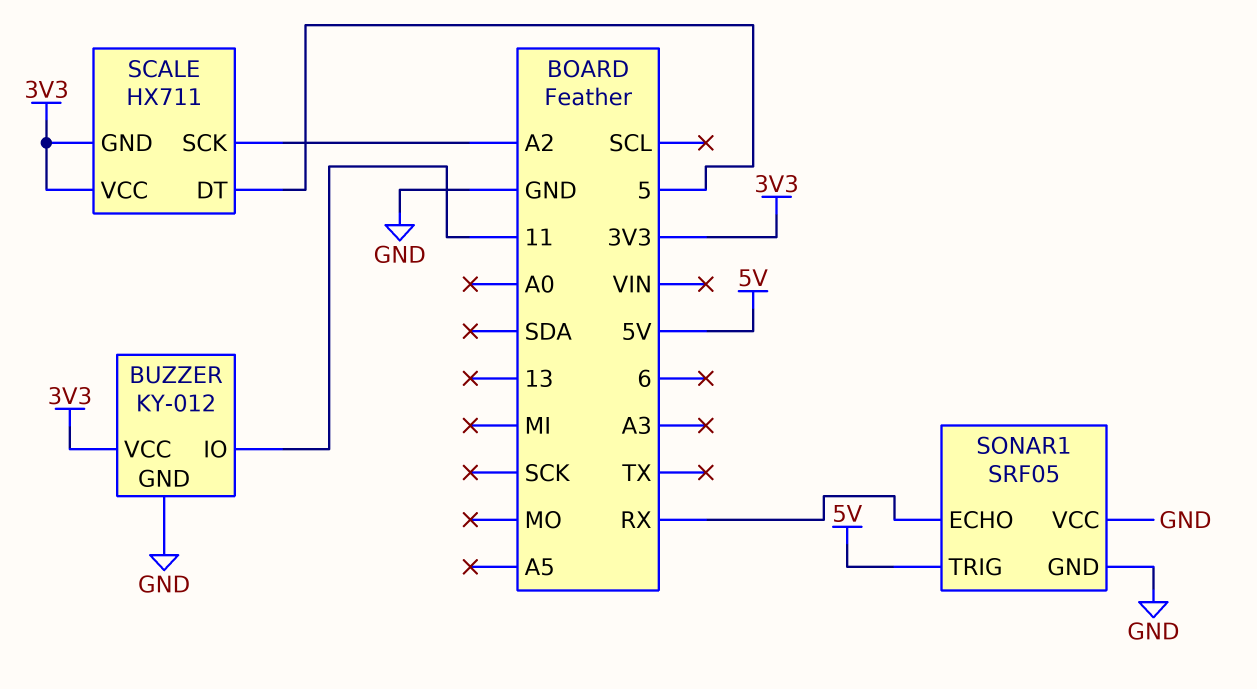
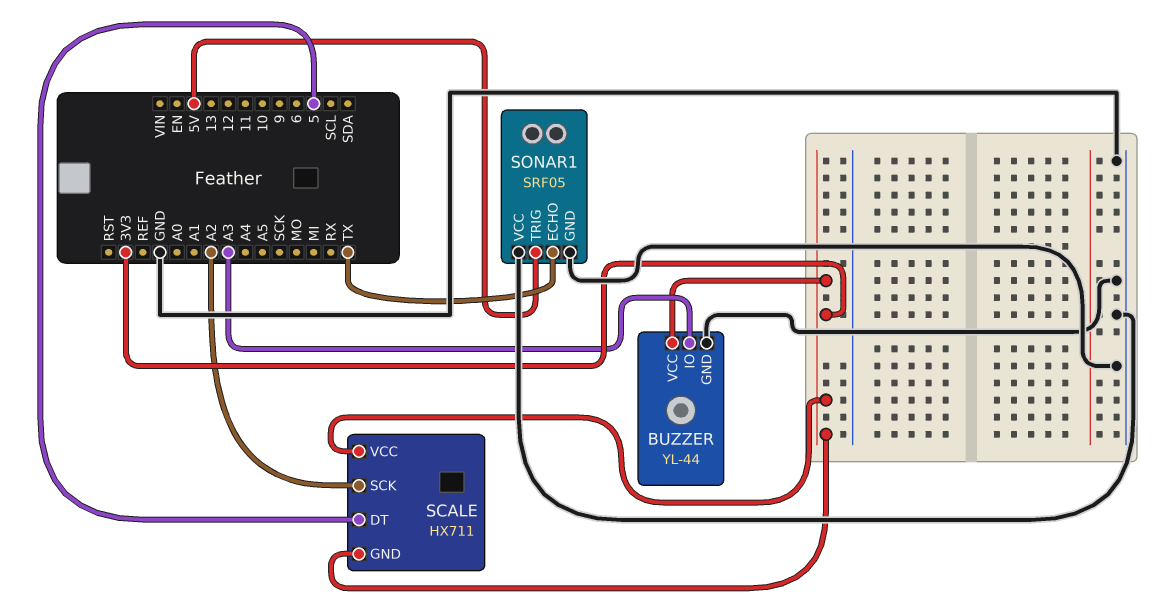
BUZZER: KY-012 -> YL-44
BUZZER pin IO: 11 -> A3
SONAR1 pin ECHO: RX -> TX

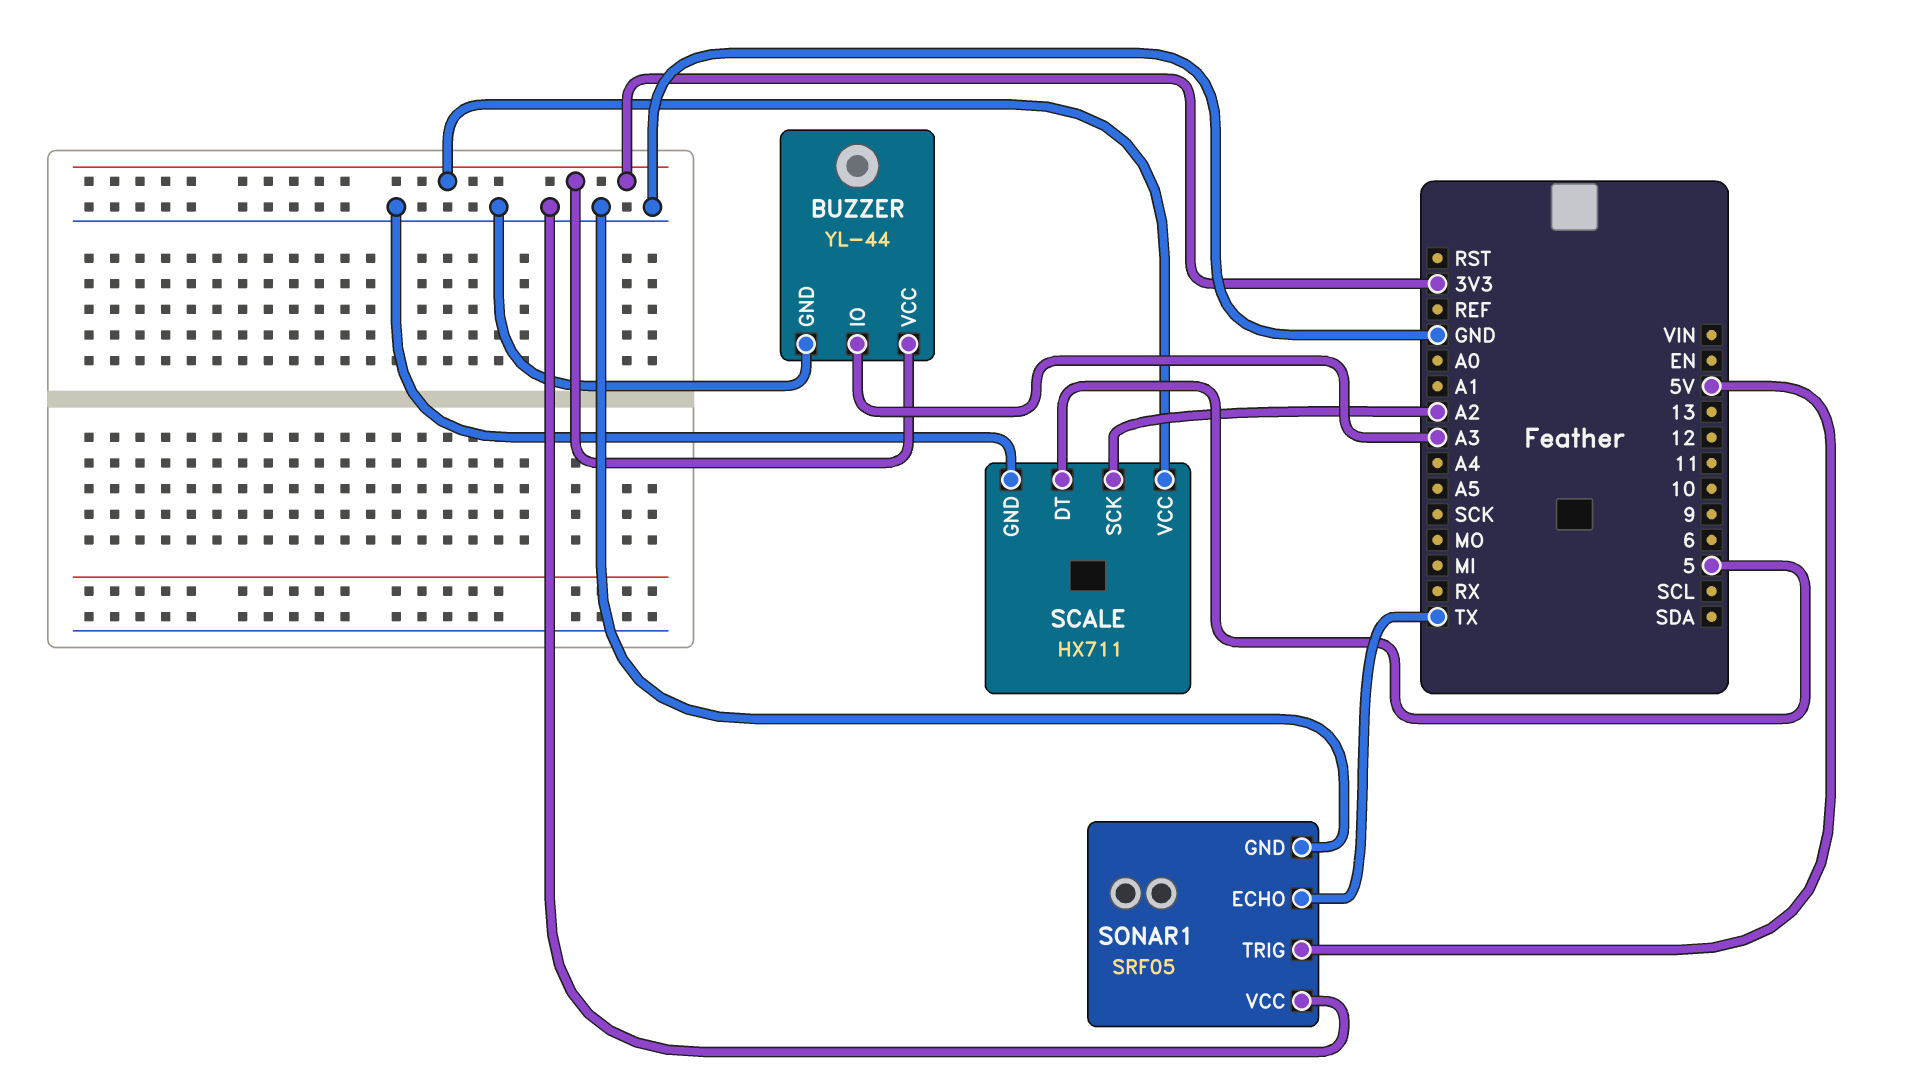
SCALE pin GND: 3V3 -> GND

